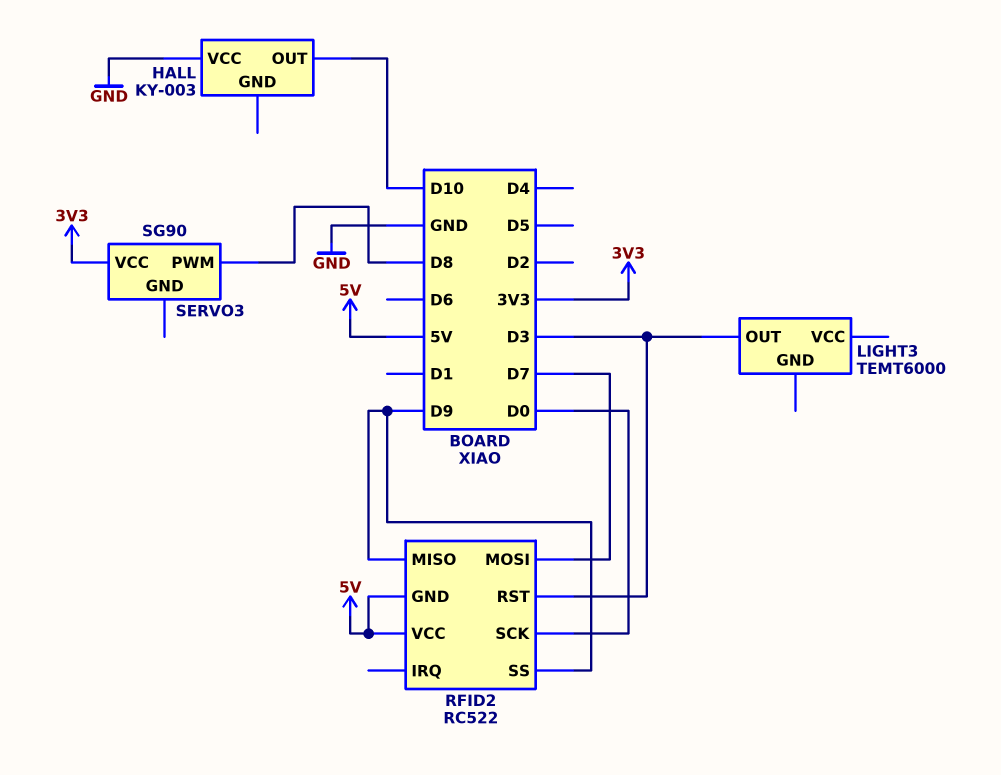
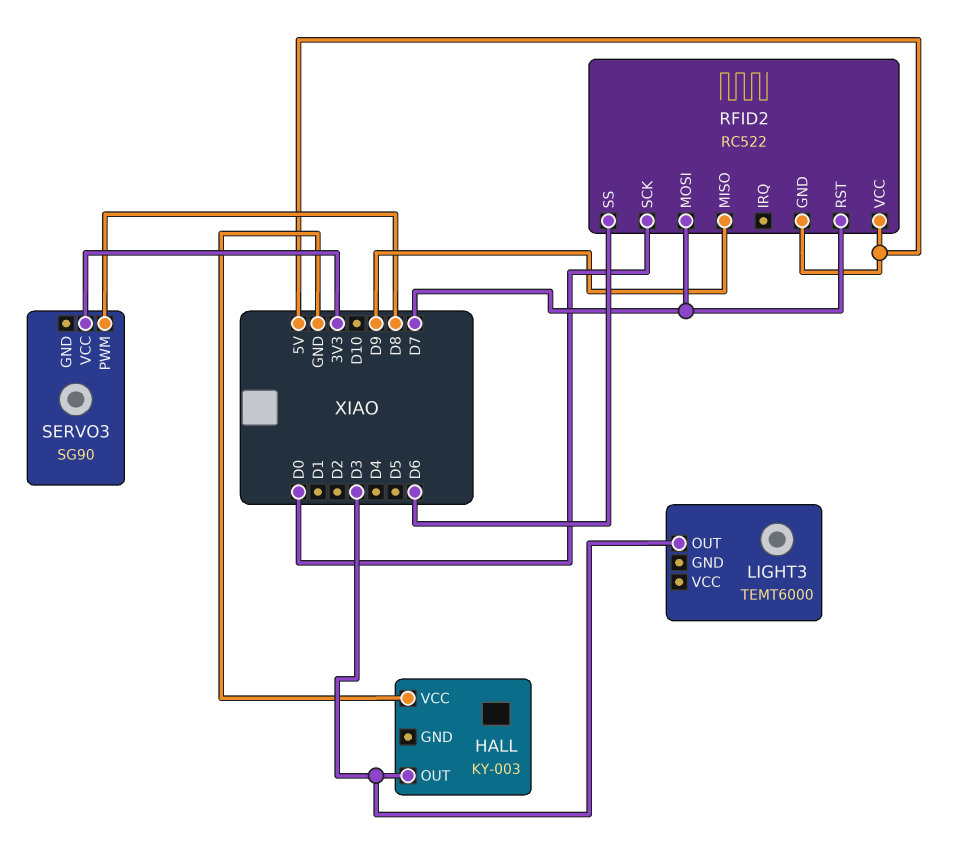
HALL pin OUT: D10 -> D3
RFID2 pin RST: D3 -> D7
RFID2 pin SS: D9 -> D6

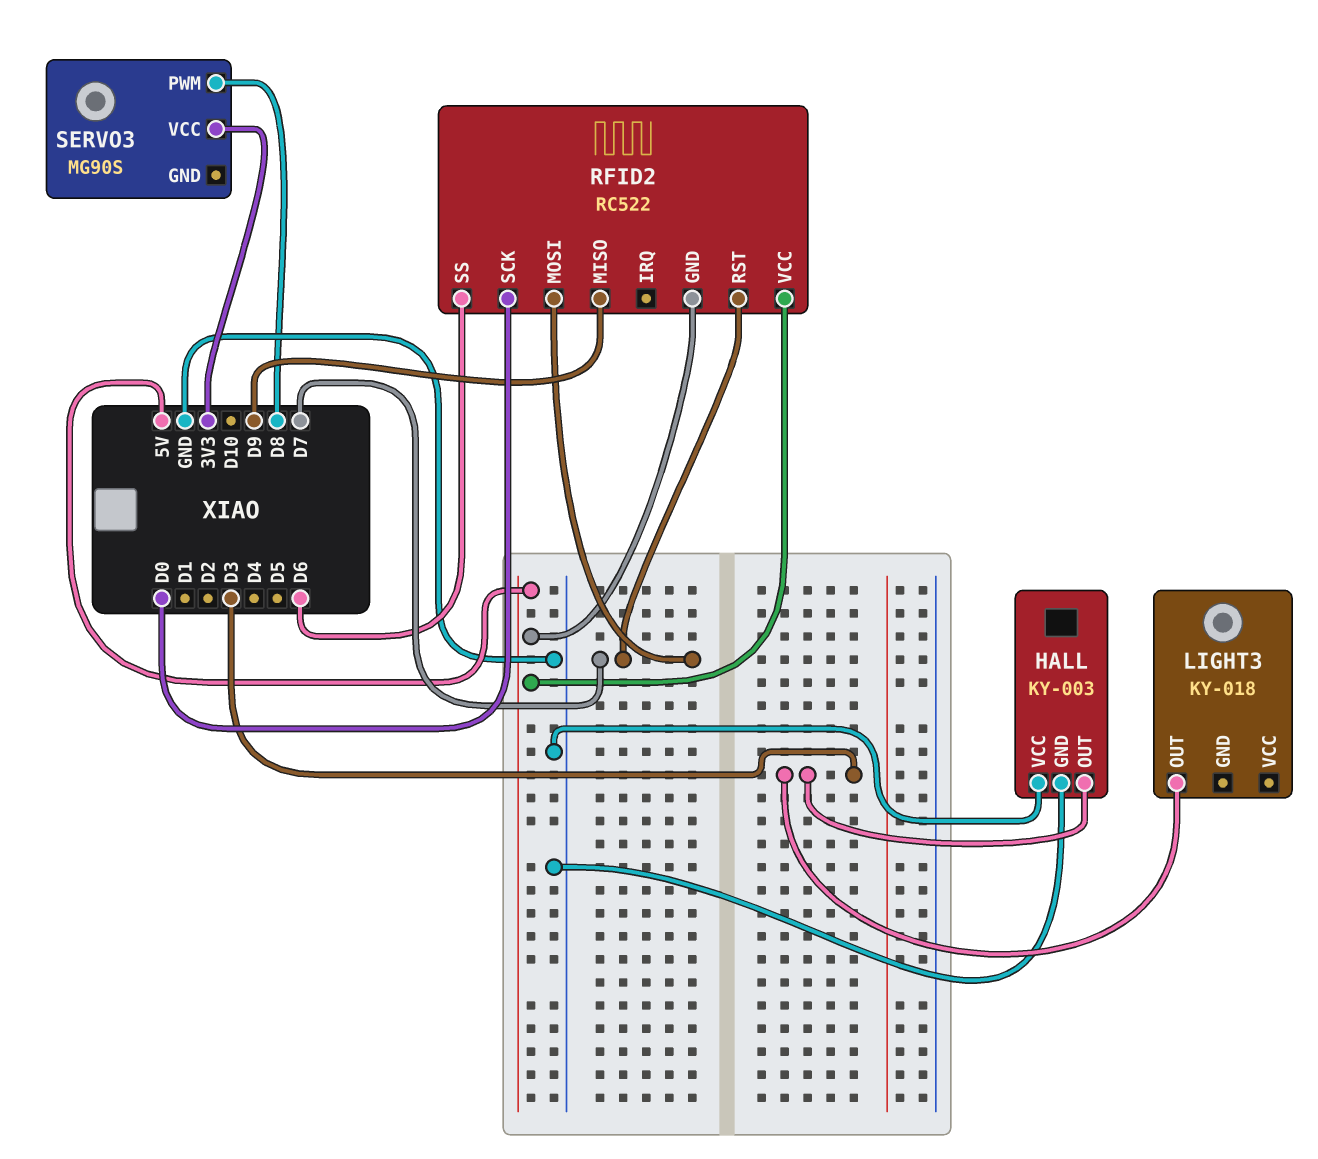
HALL pin GND: none -> GND
LIGHT3: TEMT6000 -> KY-018
SERVO3: SG90 -> MG90S

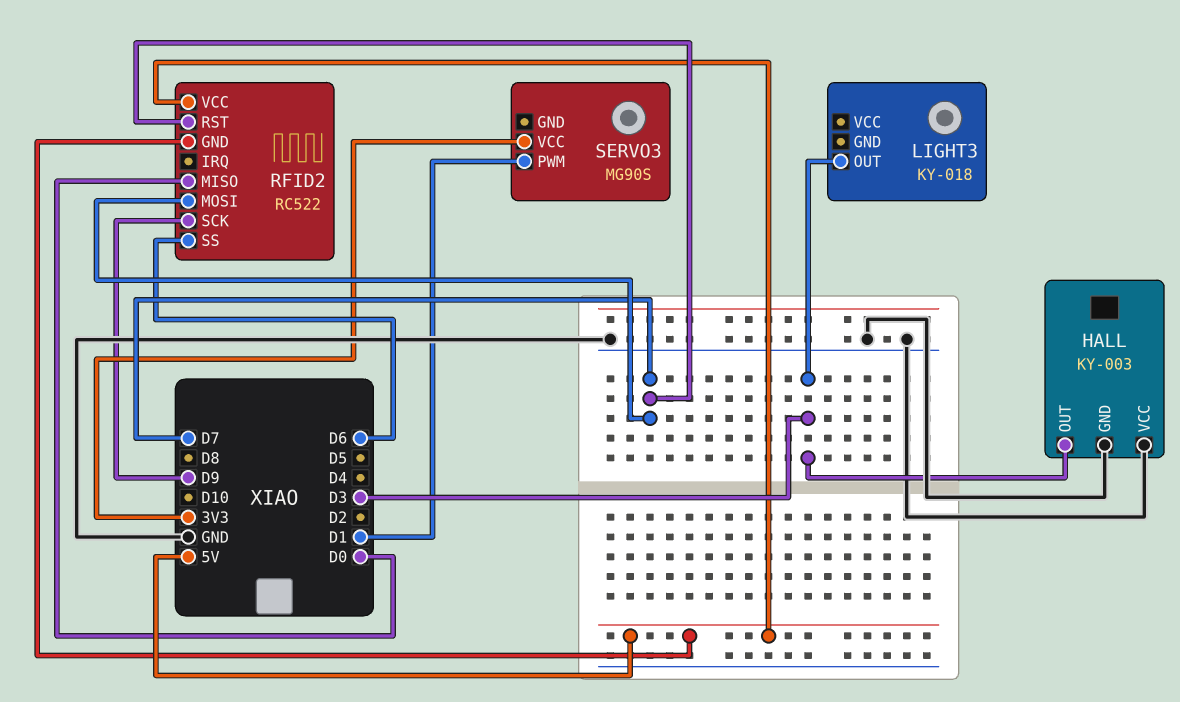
RFID2 pin MISO: D9 -> D0
RFID2 pin SCK: D0 -> D9
SERVO3 pin PWM: D8 -> D1

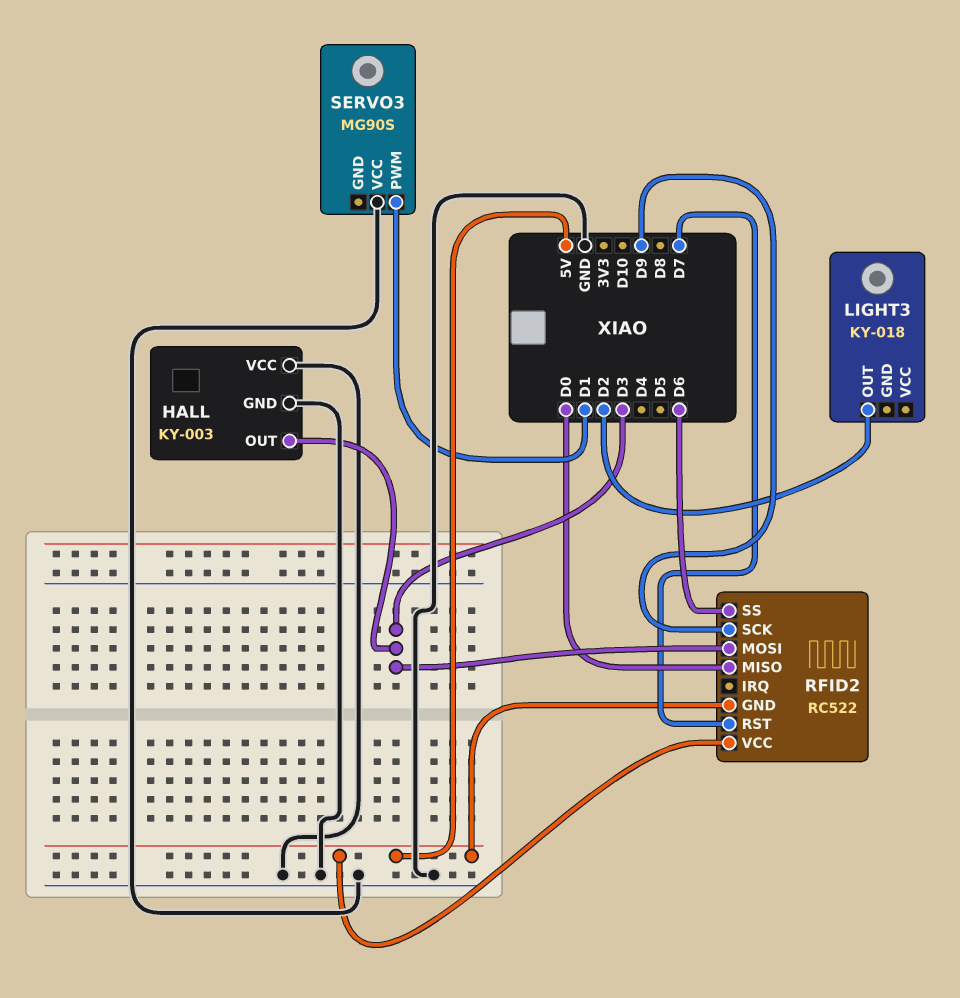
LIGHT3 pin OUT: D3 -> D2
RFID2 pin MOSI: D7 -> D3
SERVO3 pin VCC: 3V3 -> GND

